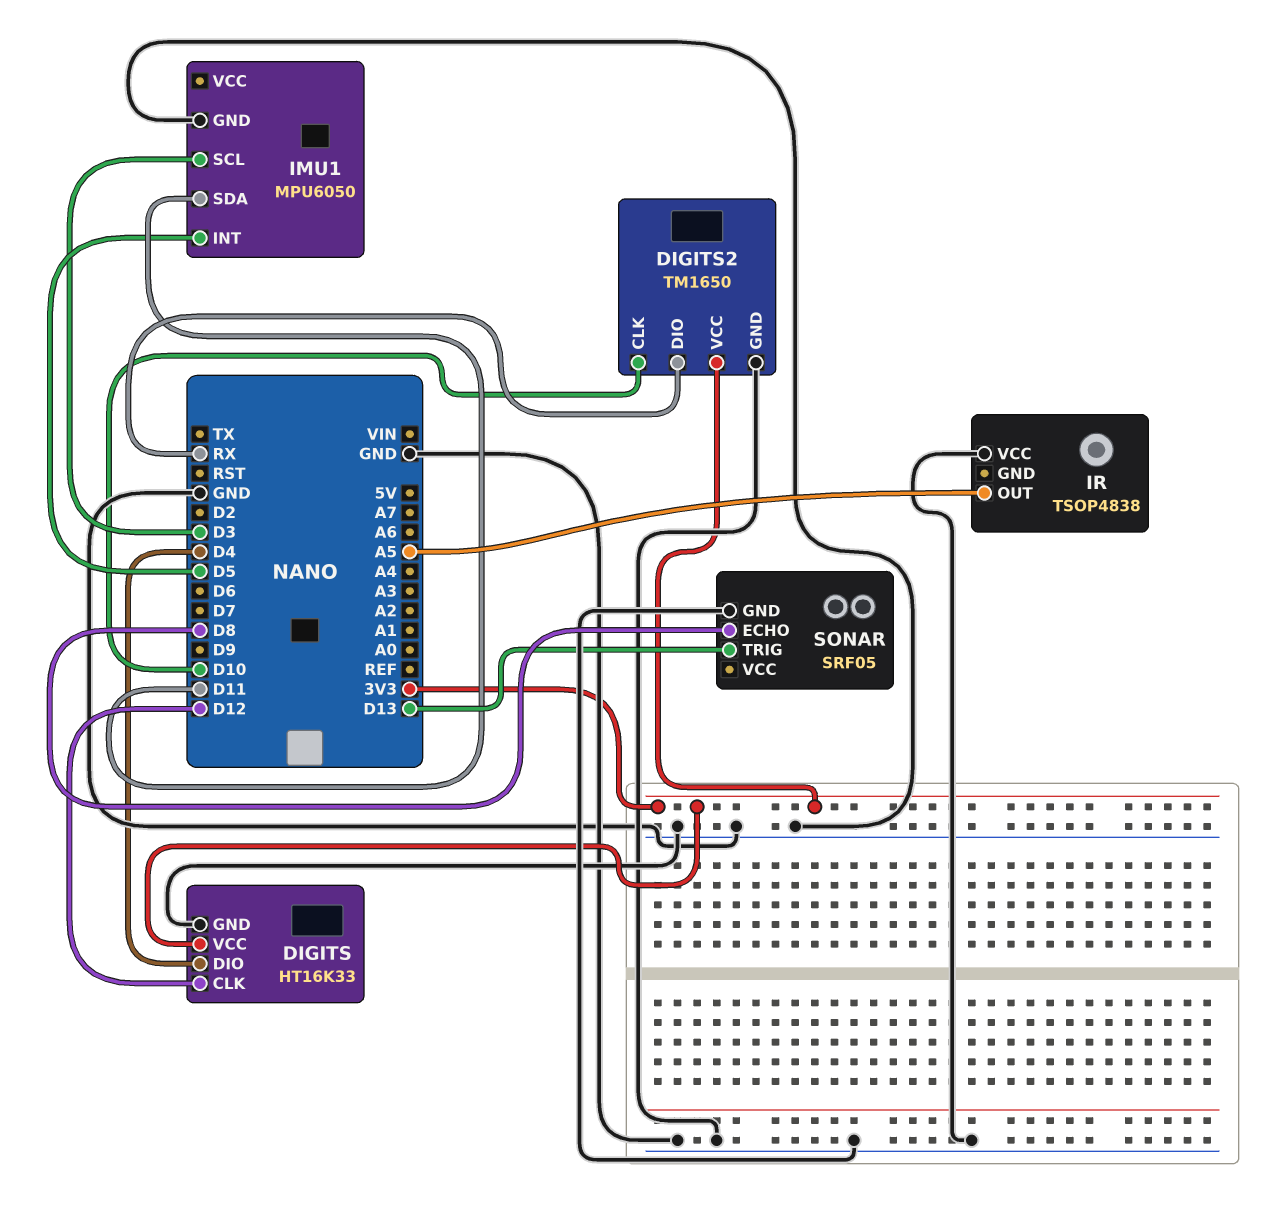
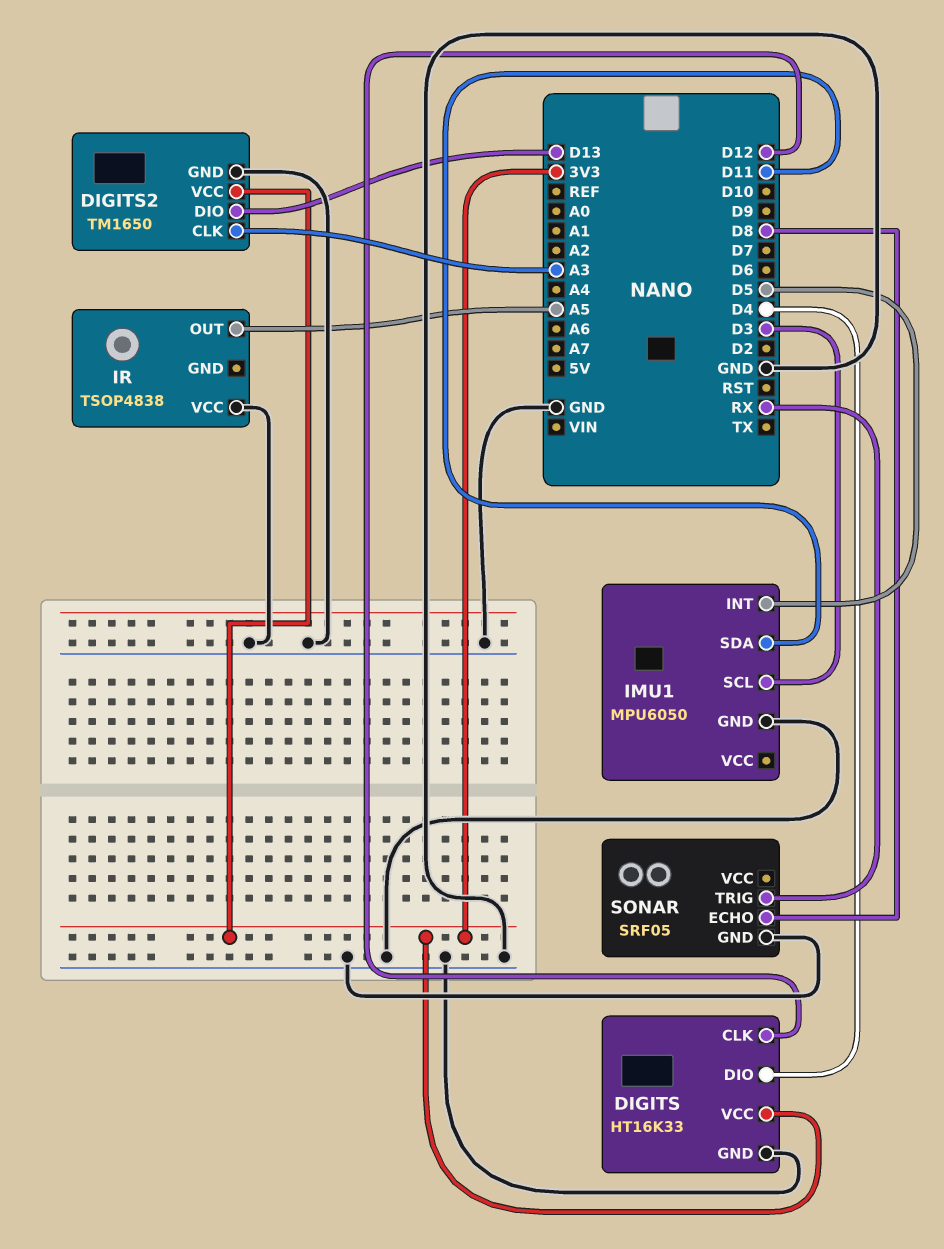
DIGITS2 pin CLK: D10 -> A3
DIGITS2 pin DIO: RX -> D13
SONAR pin TRIG: D13 -> RX

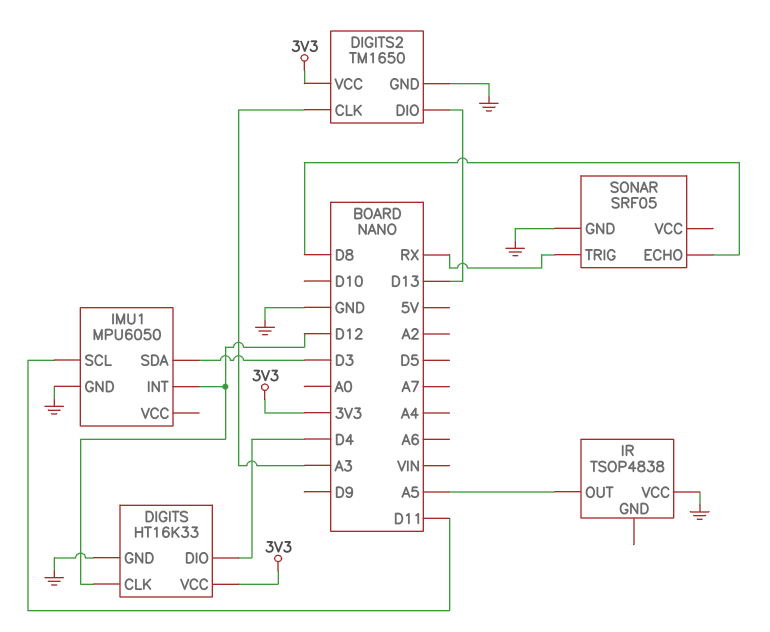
IMU1 pin INT: D5 -> D12
IMU1 pin SCL: D3 -> D11
IMU1 pin SDA: D11 -> D3

